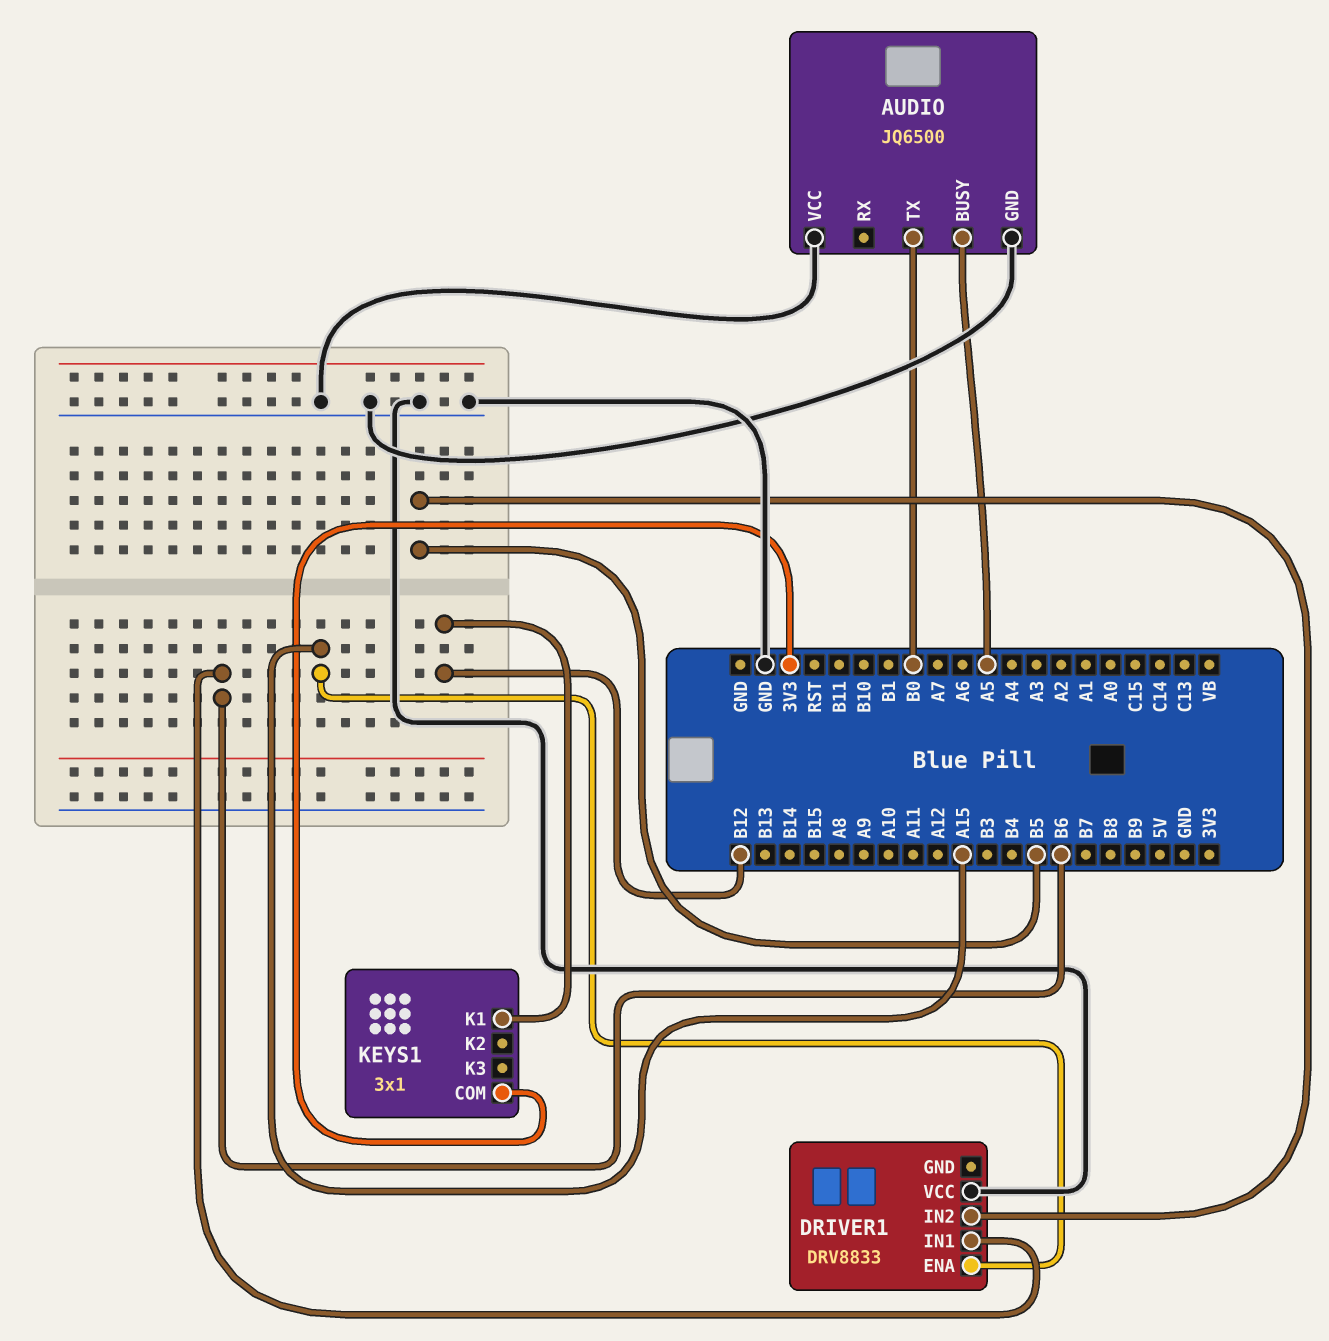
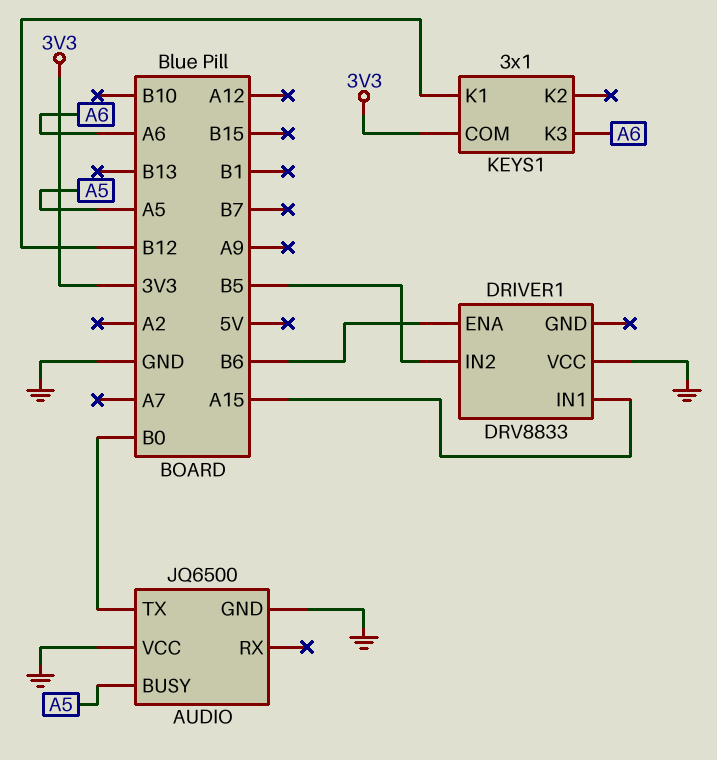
DRIVER1 pin ENA: A15 -> B6
DRIVER1 pin IN1: B6 -> A15
KEYS1 pin K3: none -> A6

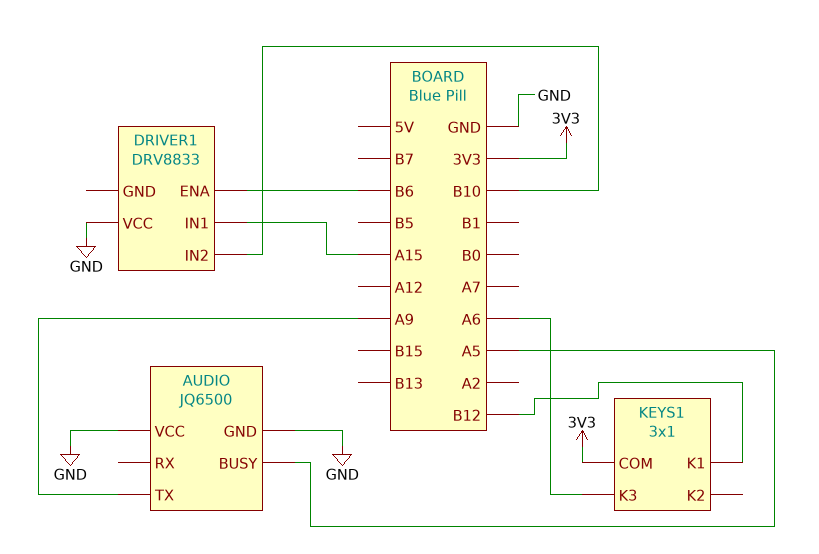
AUDIO pin TX: B0 -> A9
DRIVER1 pin IN2: B5 -> B10

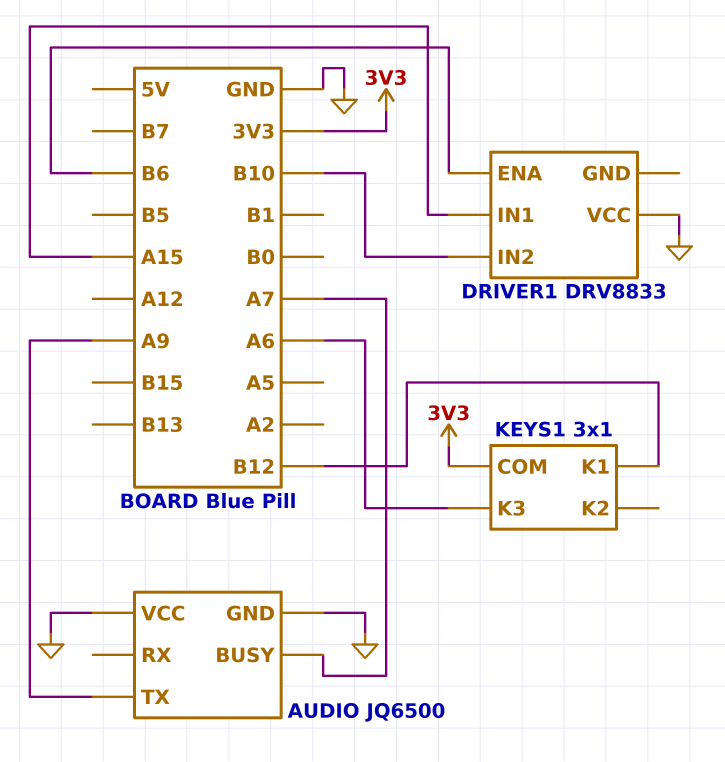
AUDIO pin BUSY: A5 -> A7

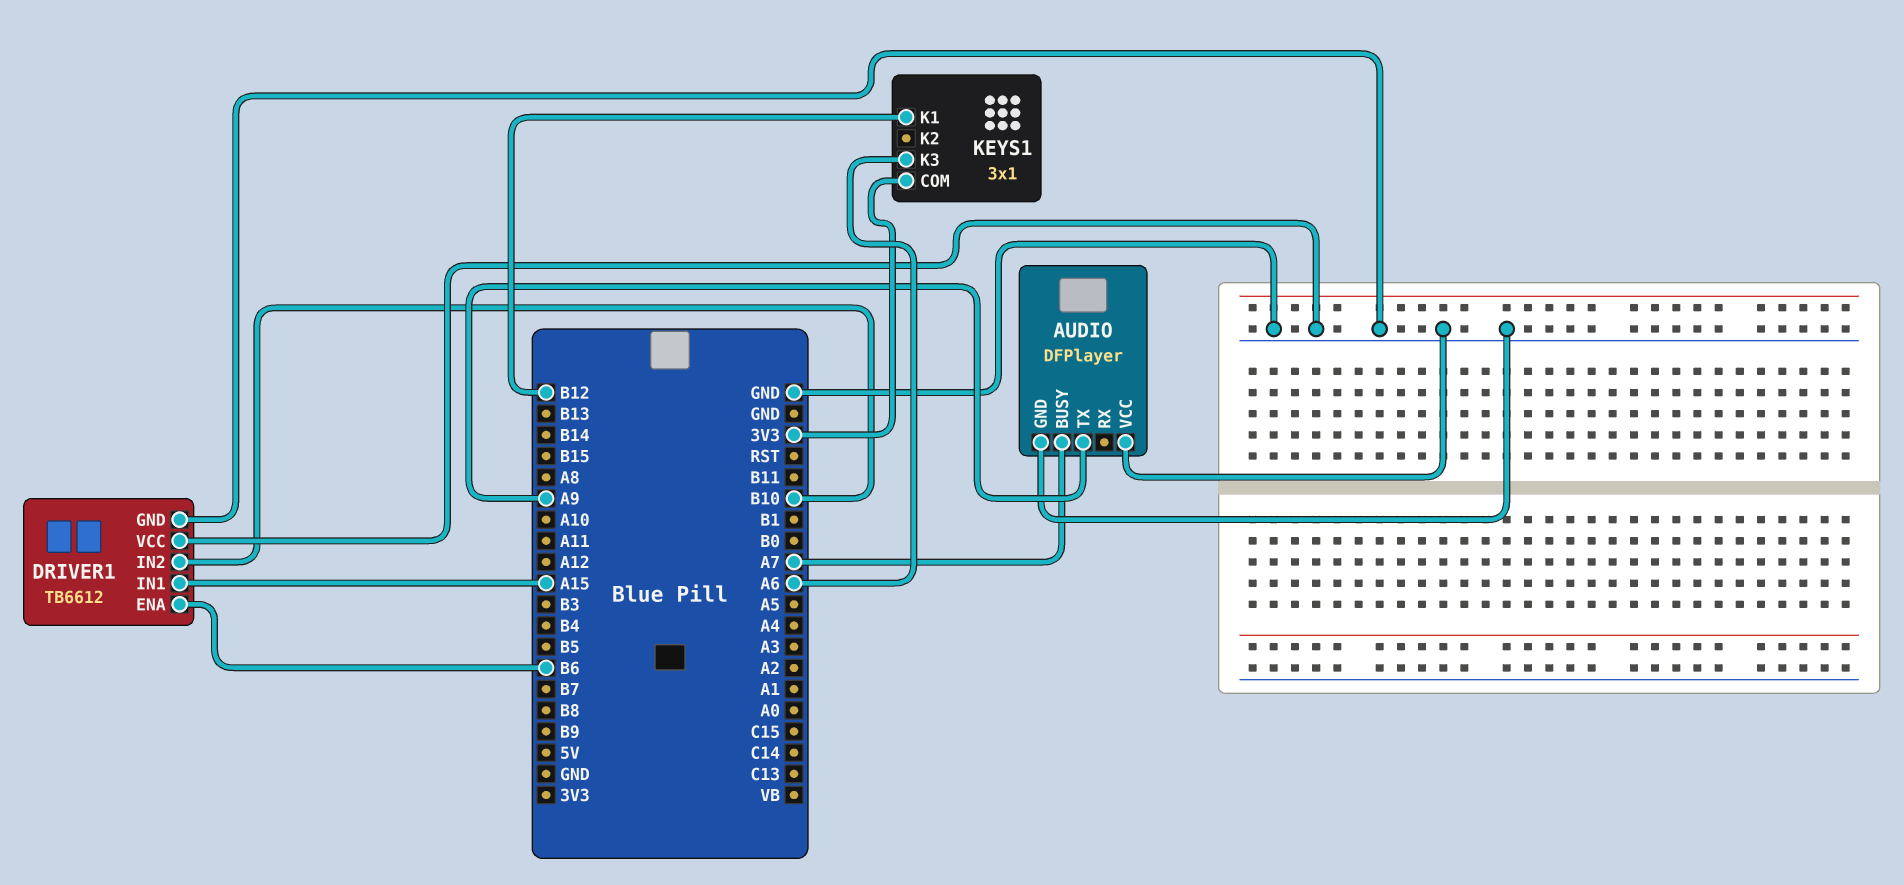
AUDIO: JQ6500 -> DFPlayer
DRIVER1: DRV8833 -> TB6612
DRIVER1 pin GND: none -> GND

